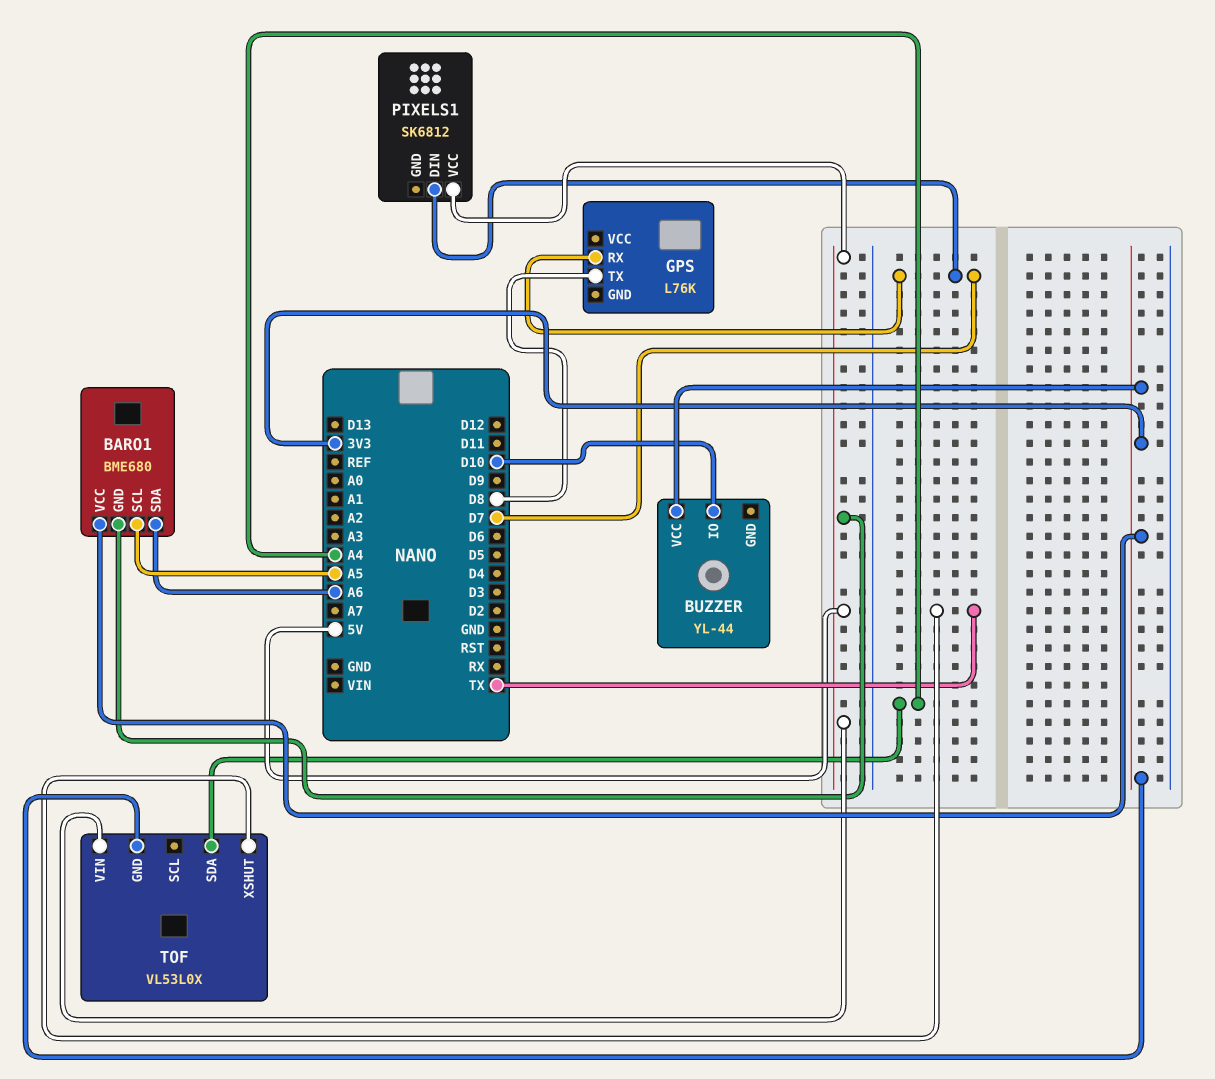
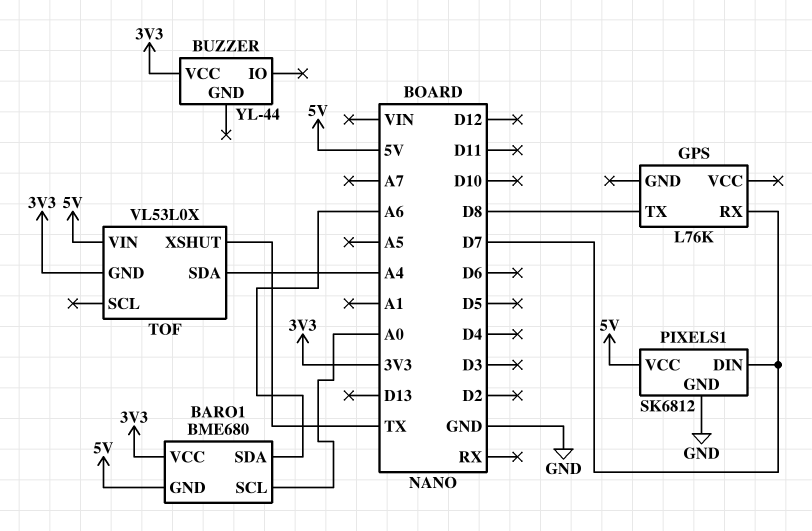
BARO1 pin SCL: A5 -> A0
BUZZER pin IO: D10 -> none
PIXELS1 pin GND: none -> GND

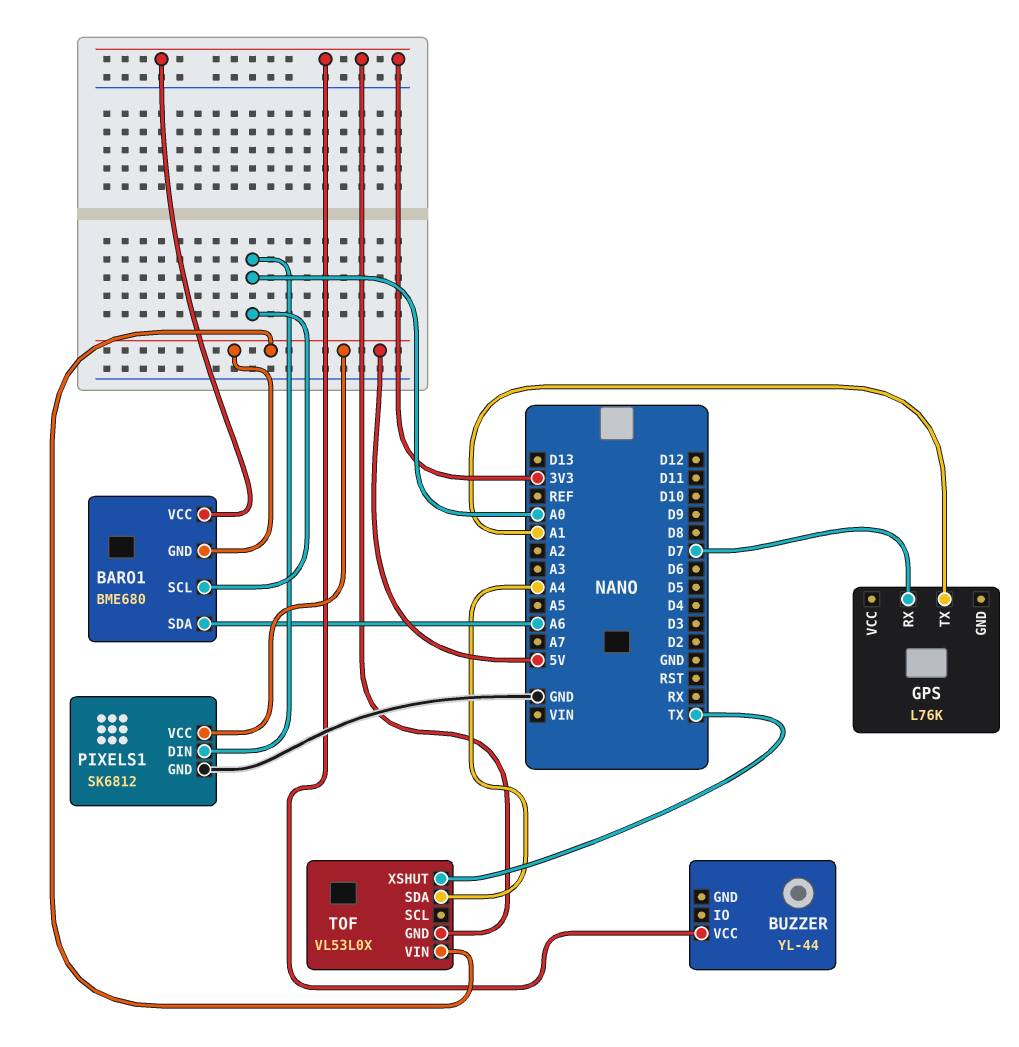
GPS pin TX: D8 -> A1
PIXELS1 pin DIN: D7 -> A0

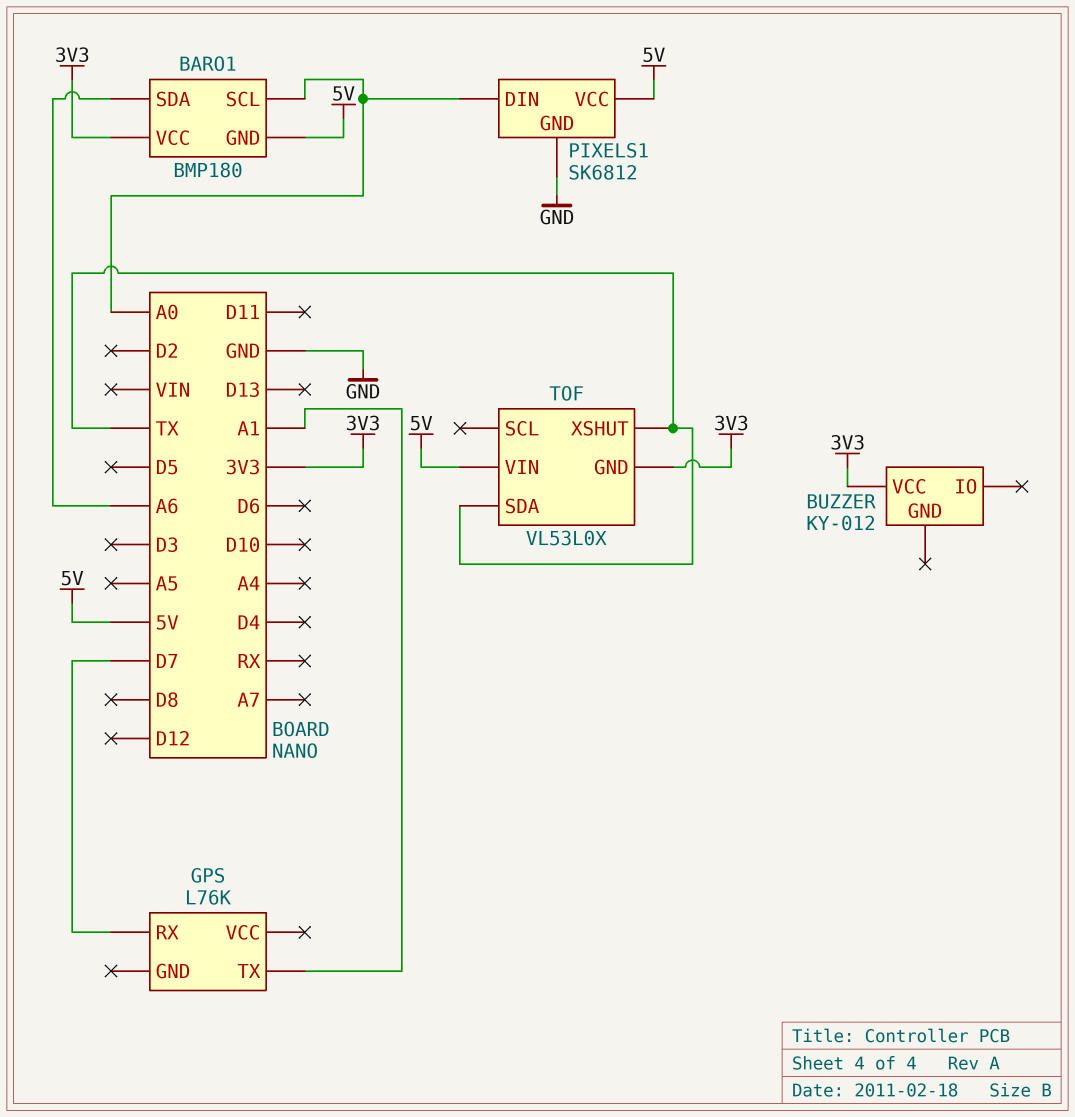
BARO1: BME680 -> BMP180
BUZZER: YL-44 -> KY-012
TOF pin SDA: A4 -> TX

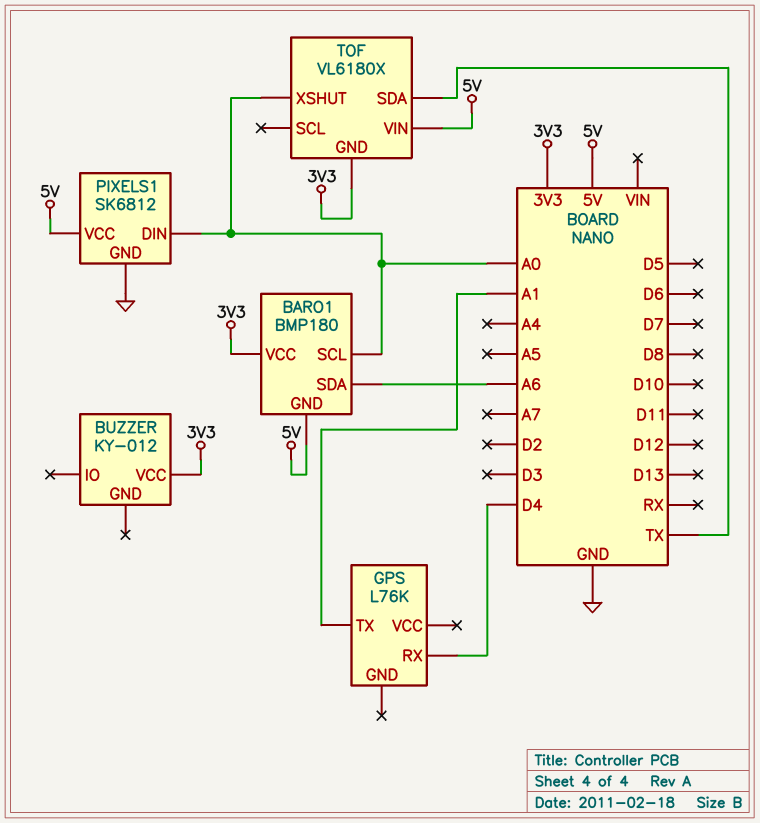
GPS pin RX: D7 -> D4
TOF: VL53L0X -> VL6180X
TOF pin XSHUT: TX -> A0

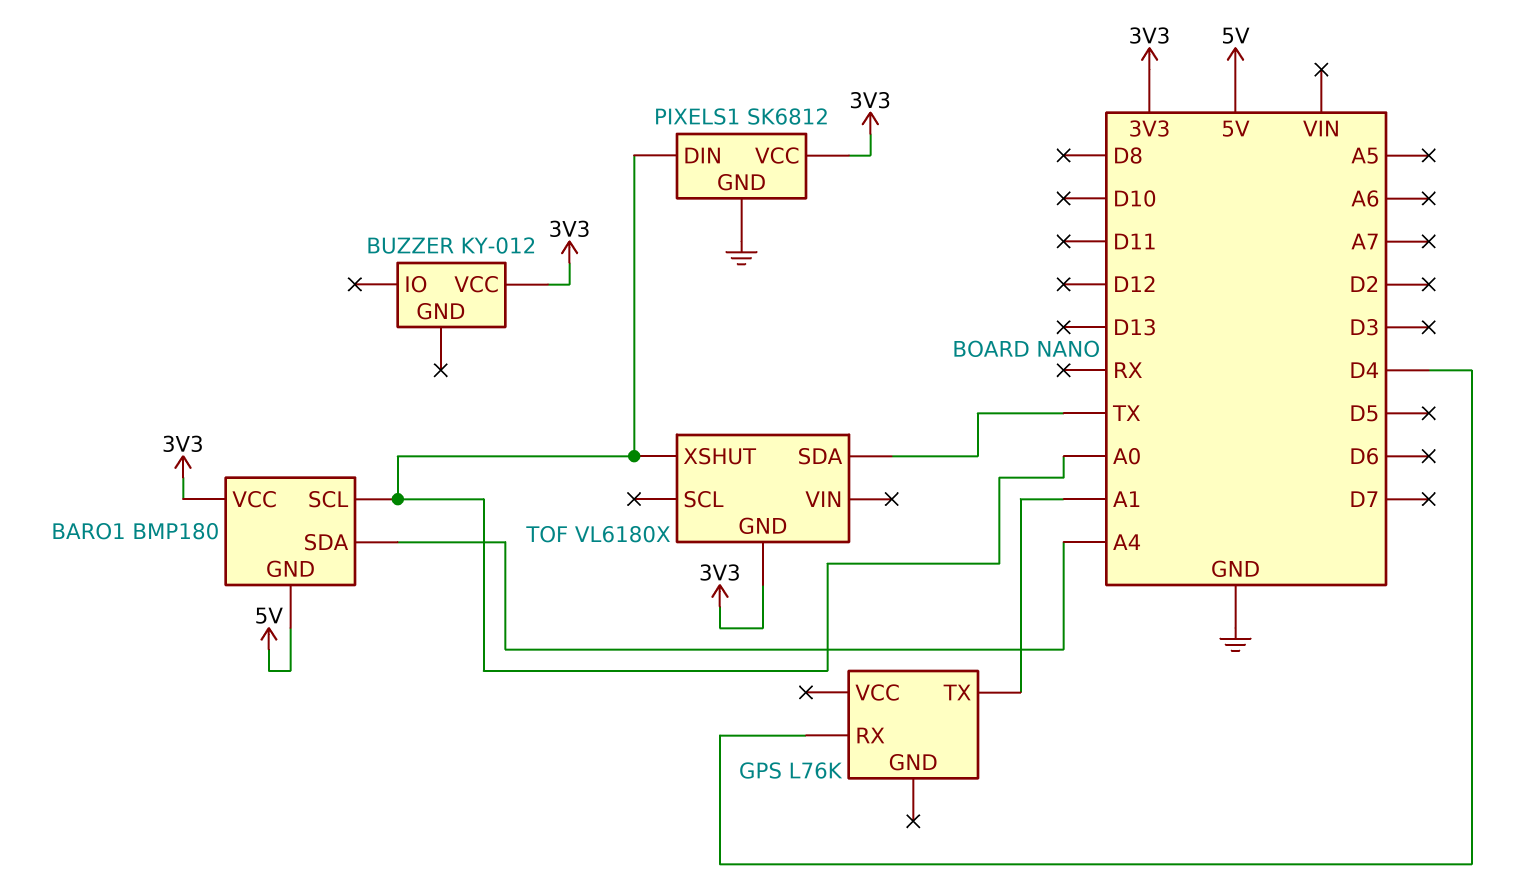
BARO1 pin SDA: A6 -> A4
PIXELS1 pin VCC: 5V -> 3V3
TOF pin VIN: 5V -> none

